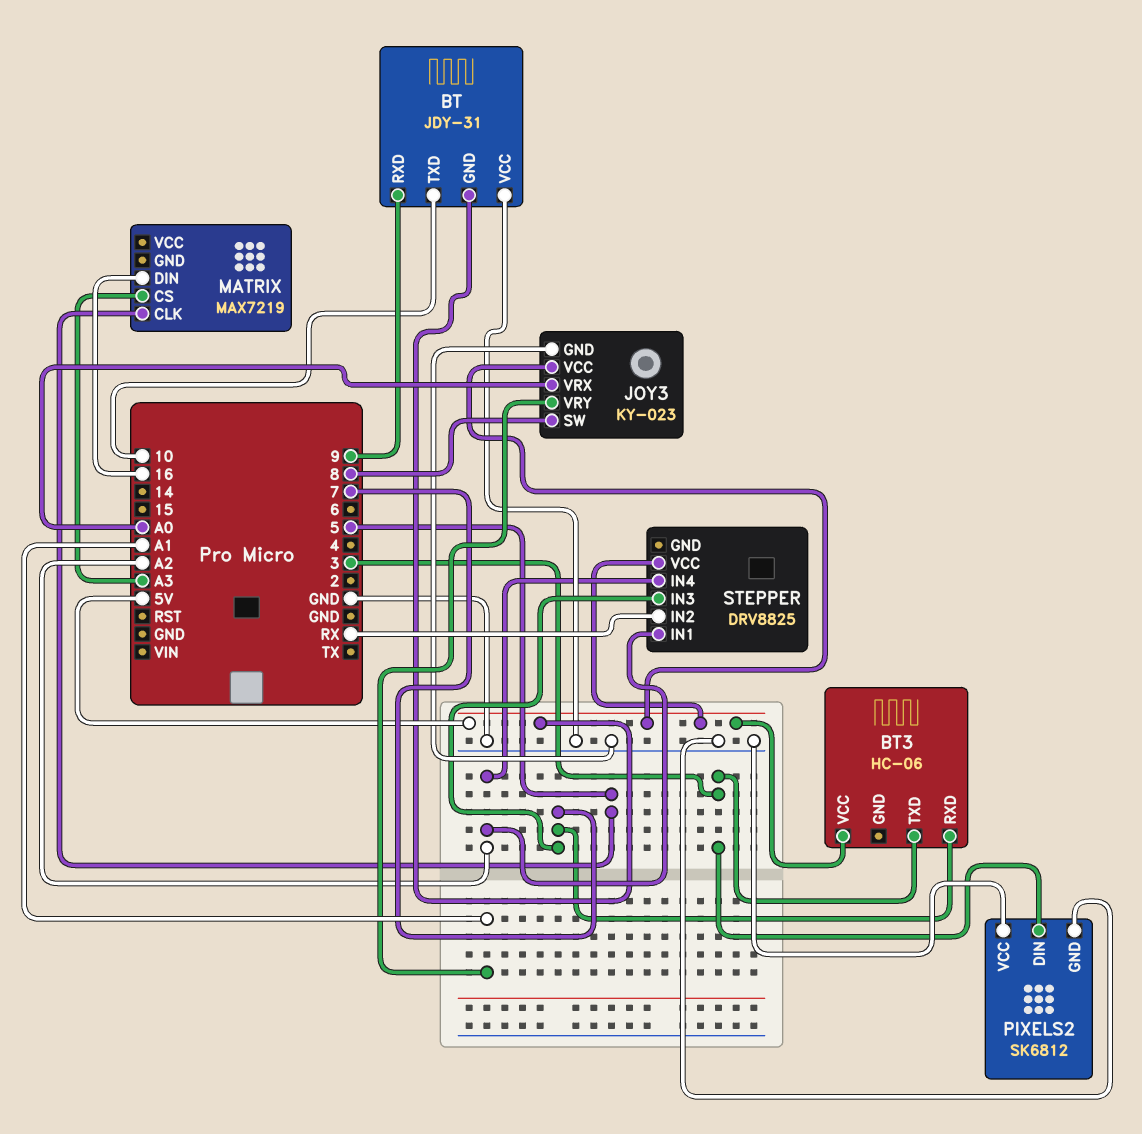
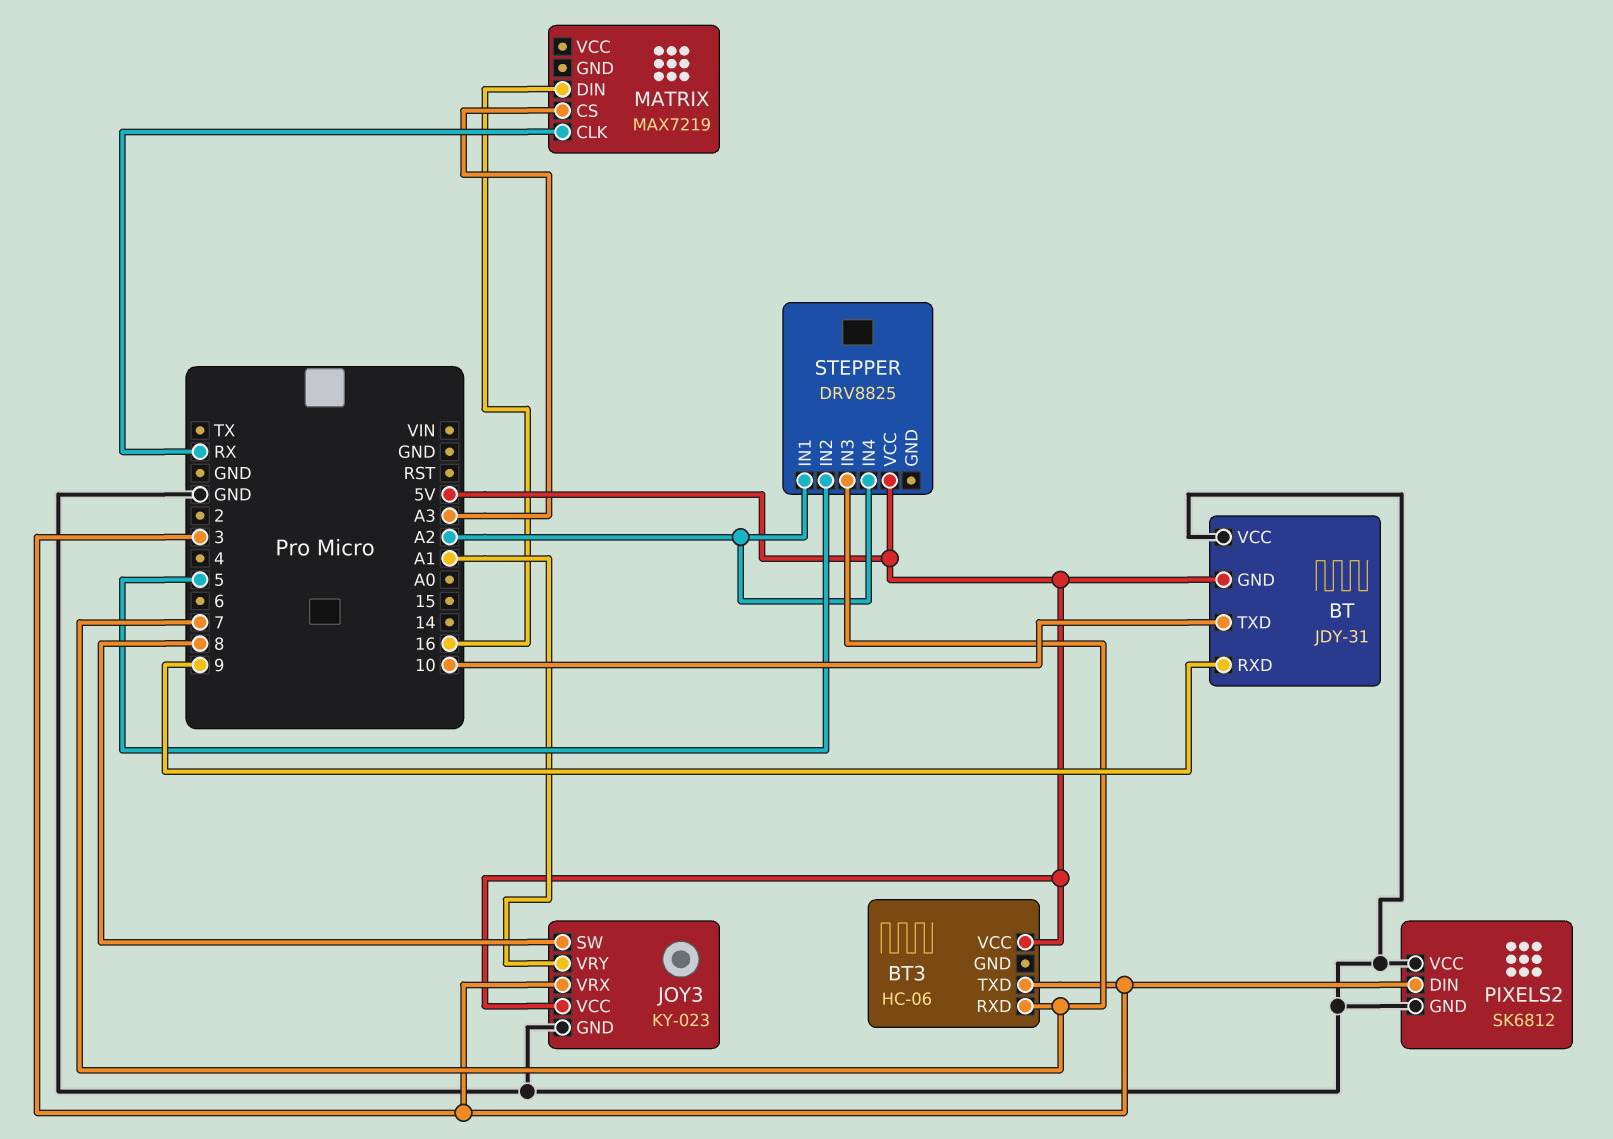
JOY3 pin VRX: A0 -> 3
MATRIX pin CLK: 5 -> RX
STEPPER pin IN2: RX -> 5

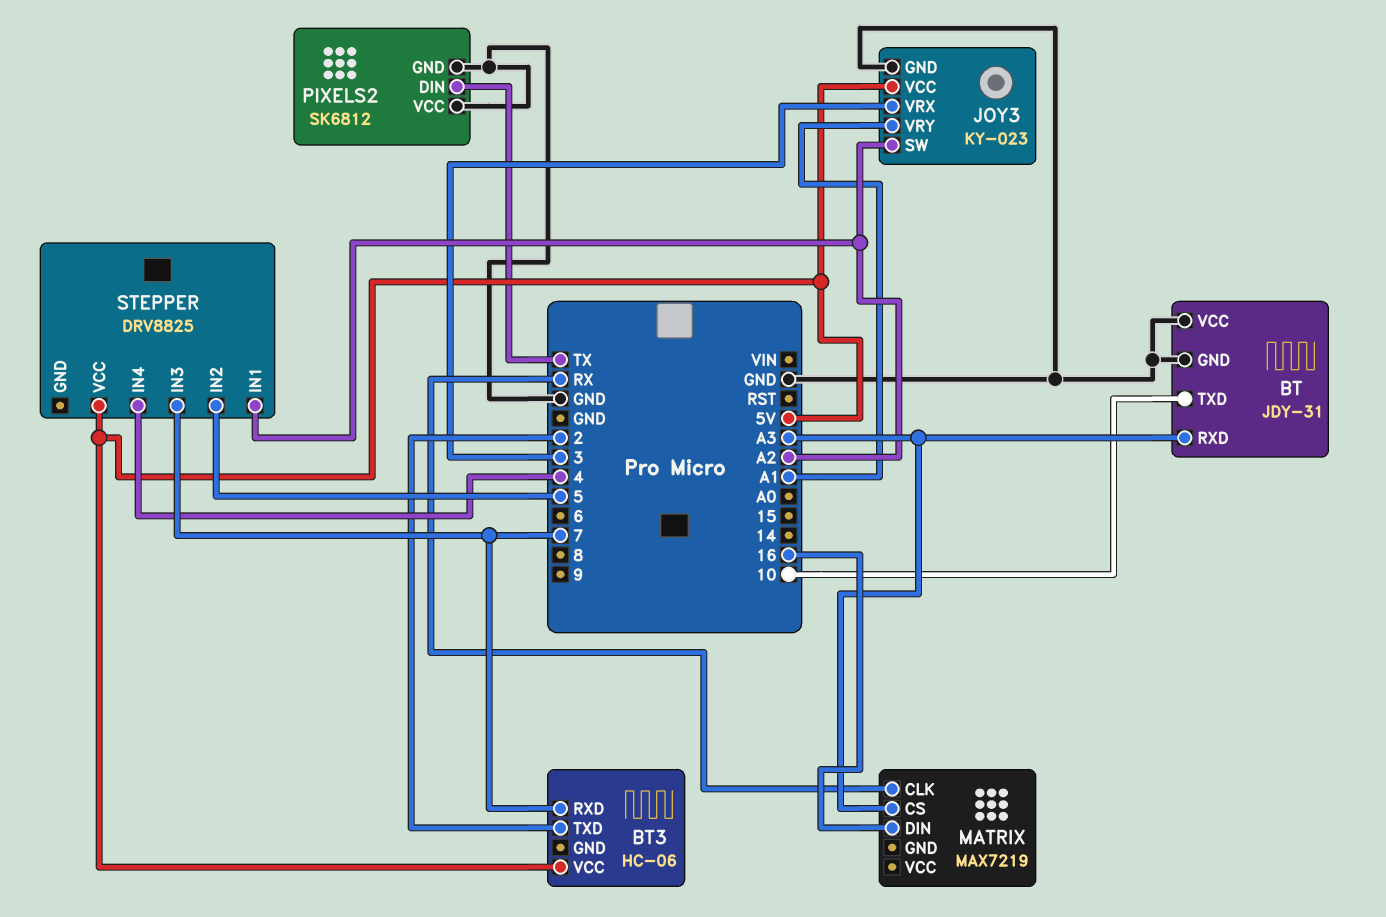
BT pin GND: 5V -> GND
BT pin RXD: 9 -> A3
BT3 pin TXD: 3 -> 2
JOY3 pin SW: 8 -> A2
PIXELS2 pin DIN: 3 -> TX
STEPPER pin IN4: A2 -> 4

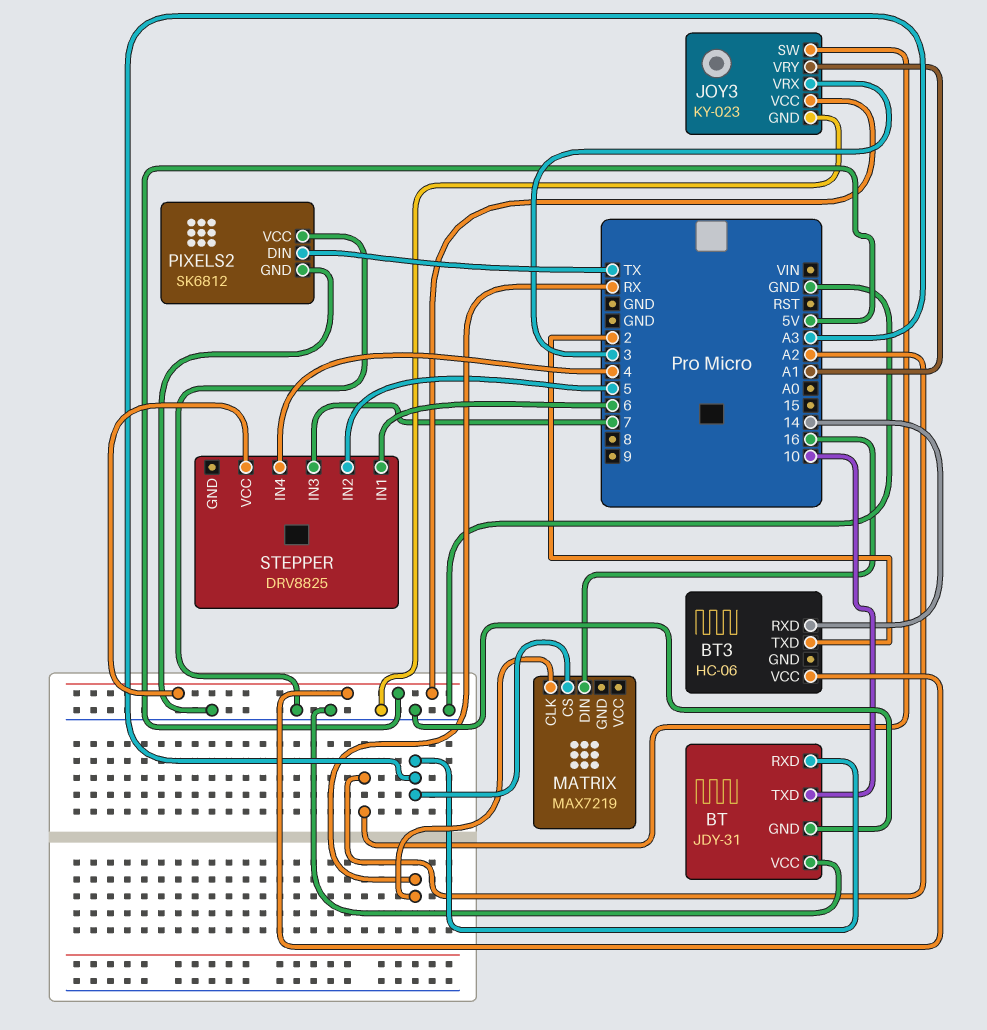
BT3 pin RXD: 7 -> 14
STEPPER pin IN1: A2 -> 6

